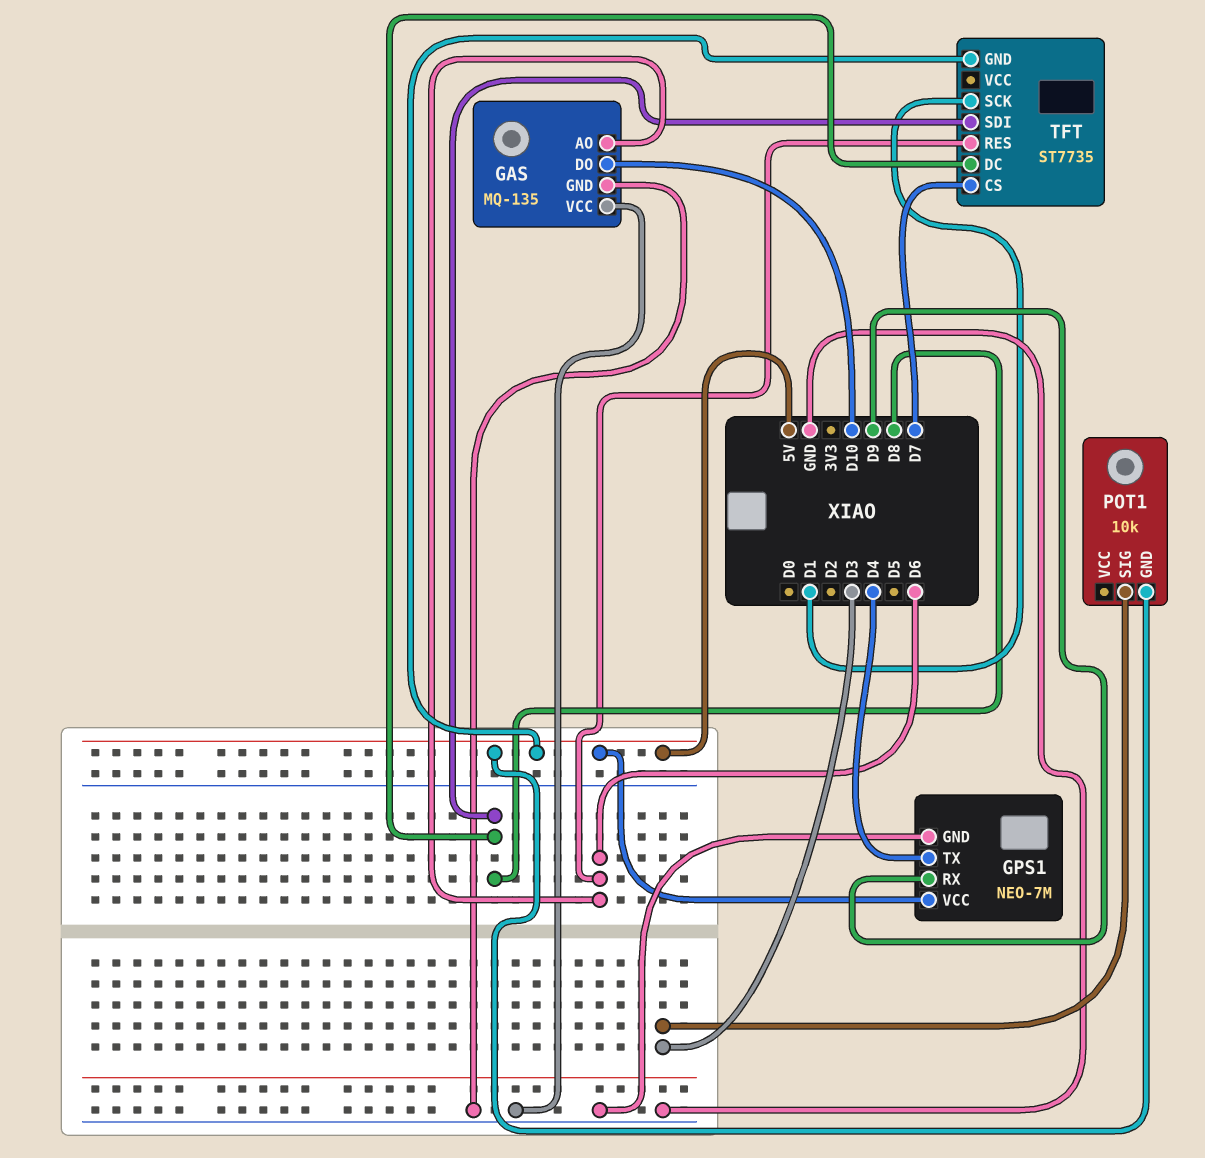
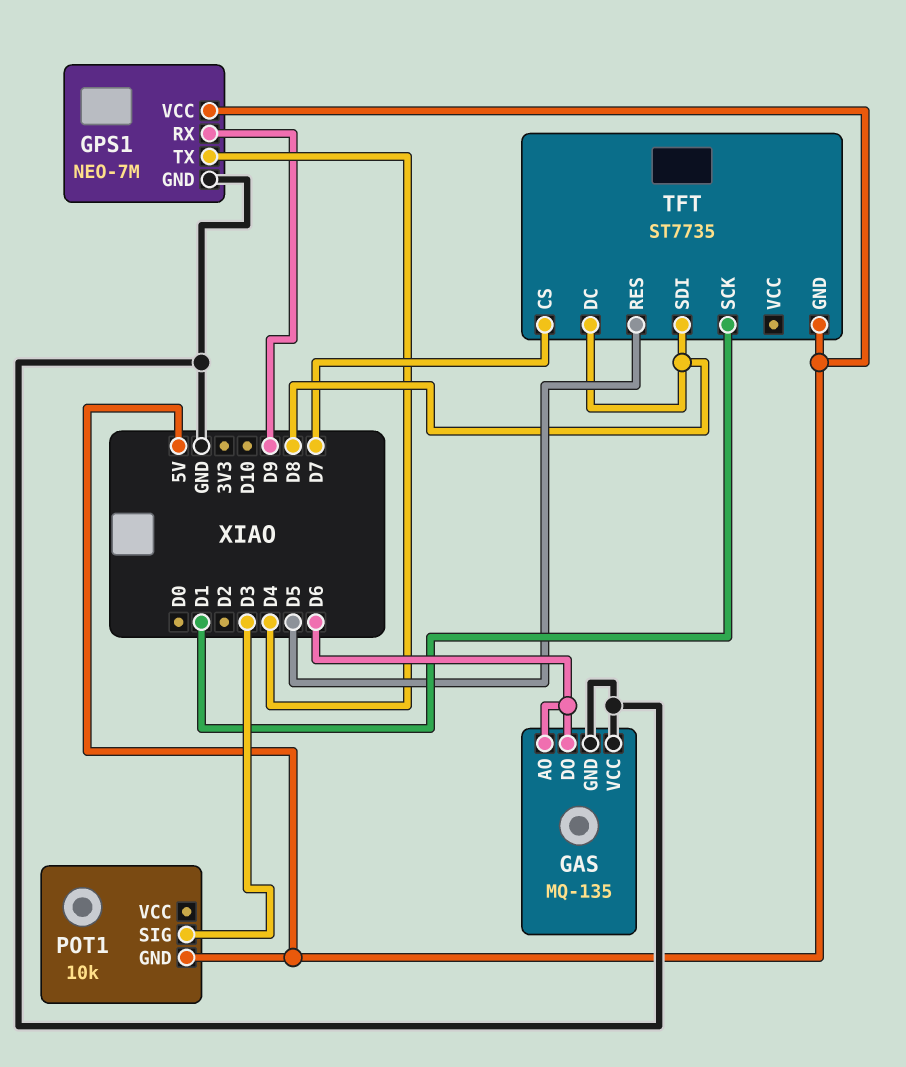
GAS pin DO: D10 -> D6
TFT pin RES: D6 -> D5

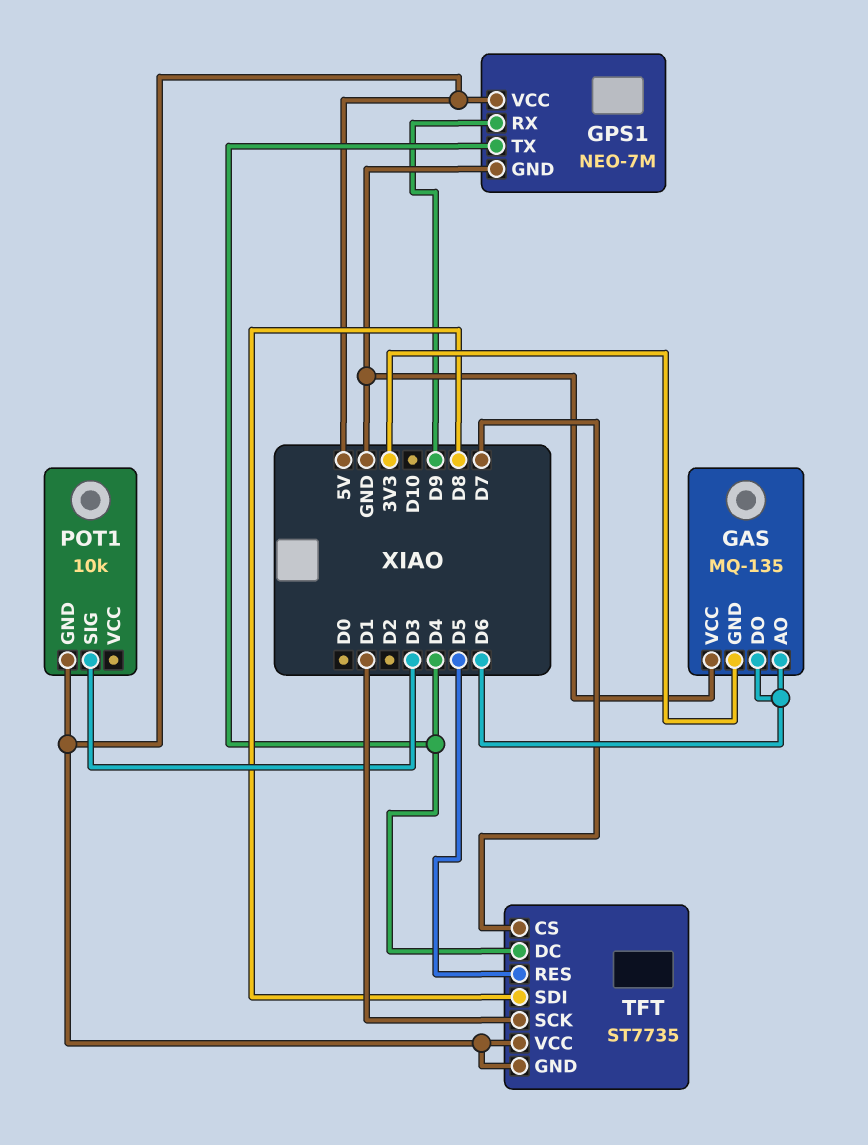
GAS pin GND: GND -> 3V3
TFT pin DC: D8 -> D4
TFT pin VCC: none -> 5V

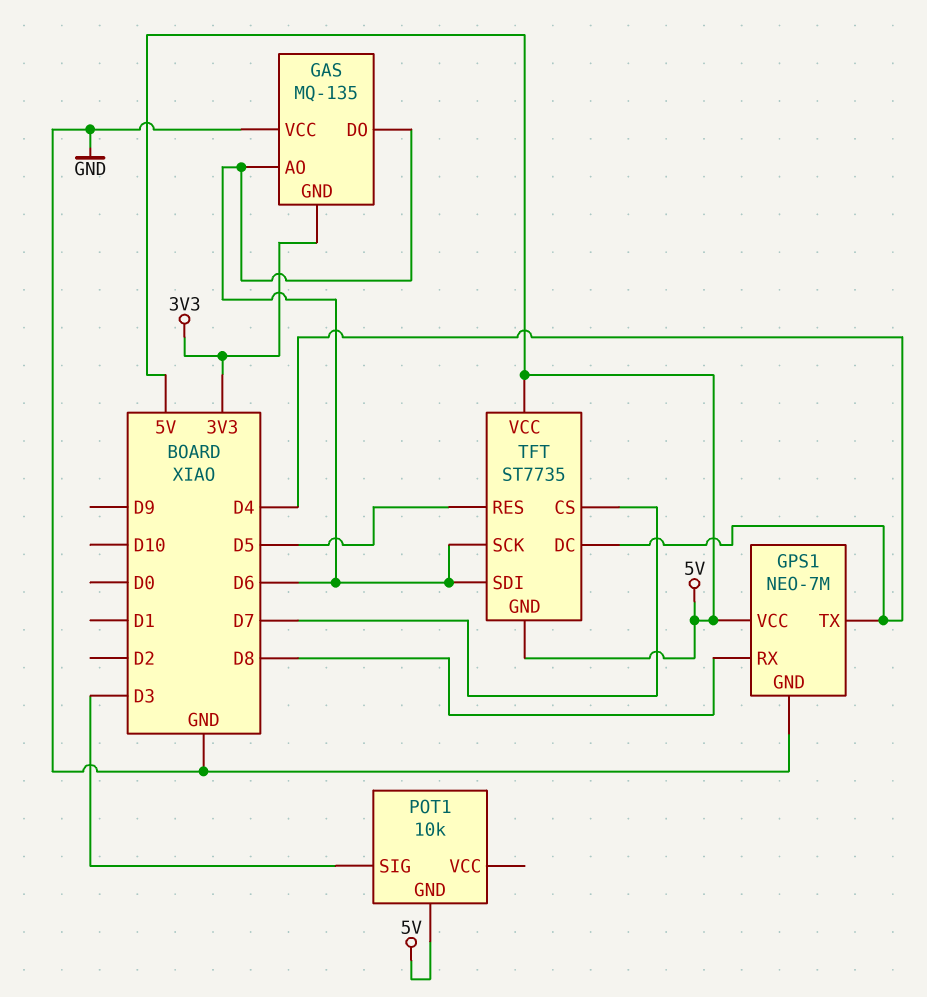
GPS1 pin RX: D9 -> D8
TFT pin SCK: D1 -> D6
TFT pin SDI: D8 -> D6

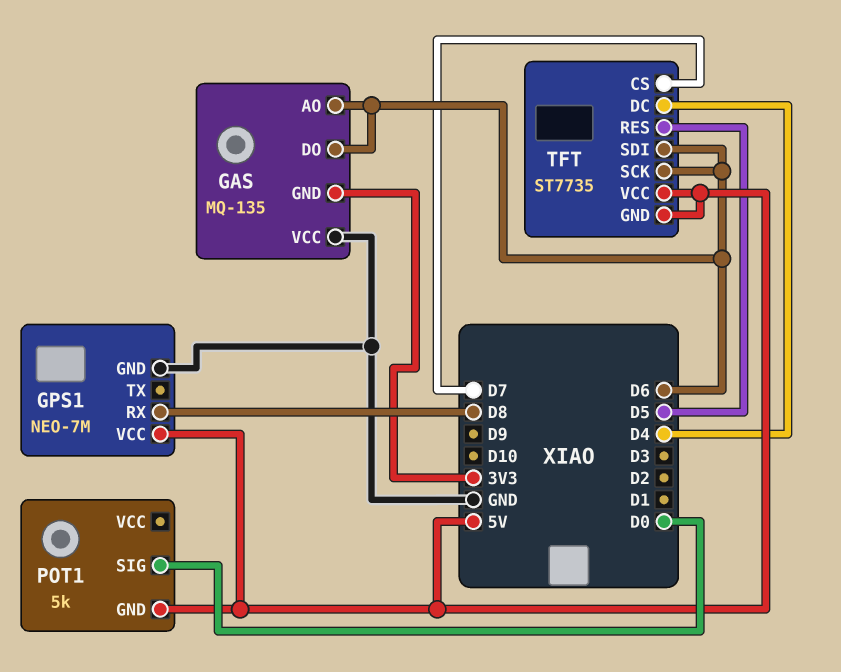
GPS1 pin TX: D4 -> none
POT1: 10k -> 5k
POT1 pin SIG: D3 -> D0

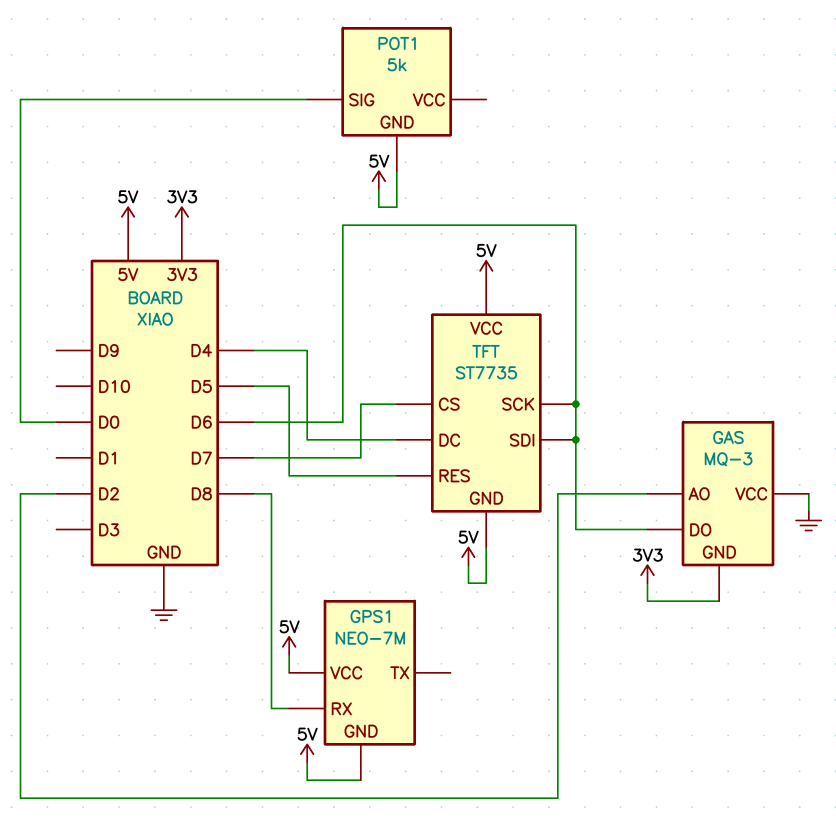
GAS: MQ-135 -> MQ-3
GAS pin AO: D6 -> D2
GPS1 pin GND: GND -> 5V

